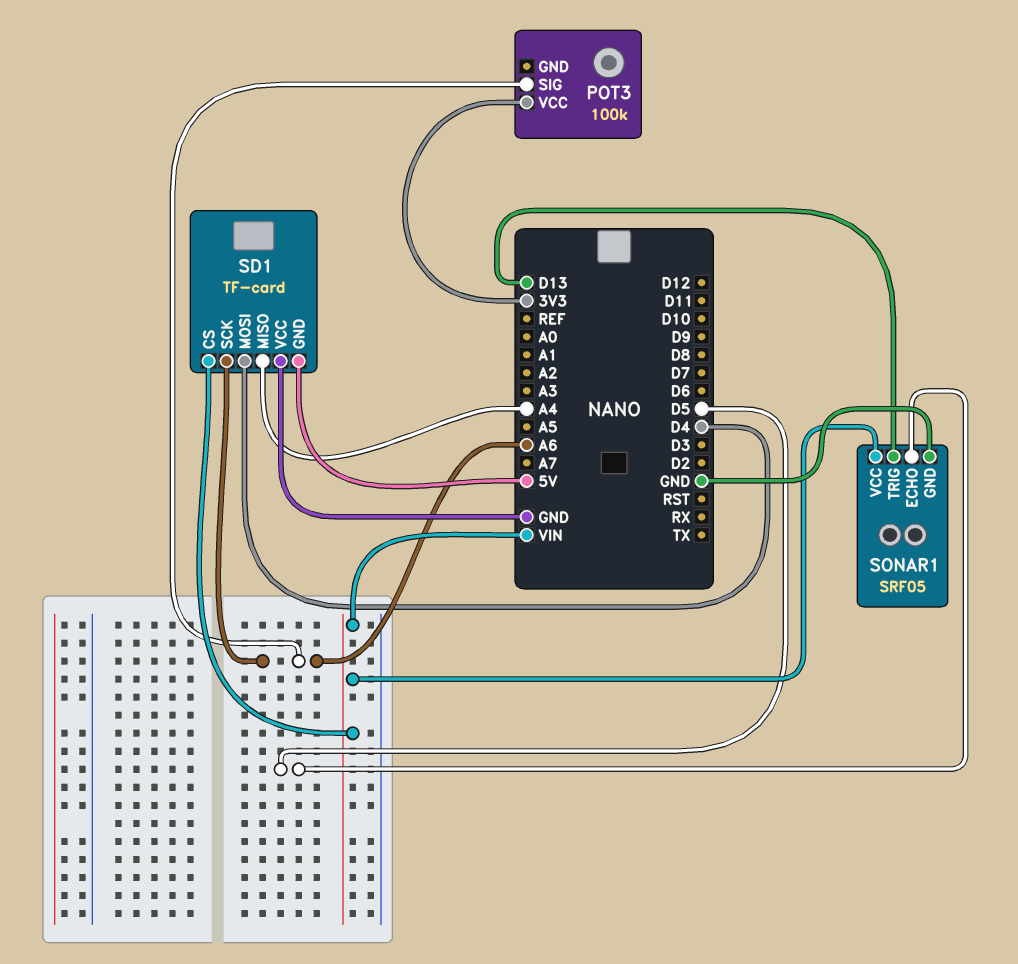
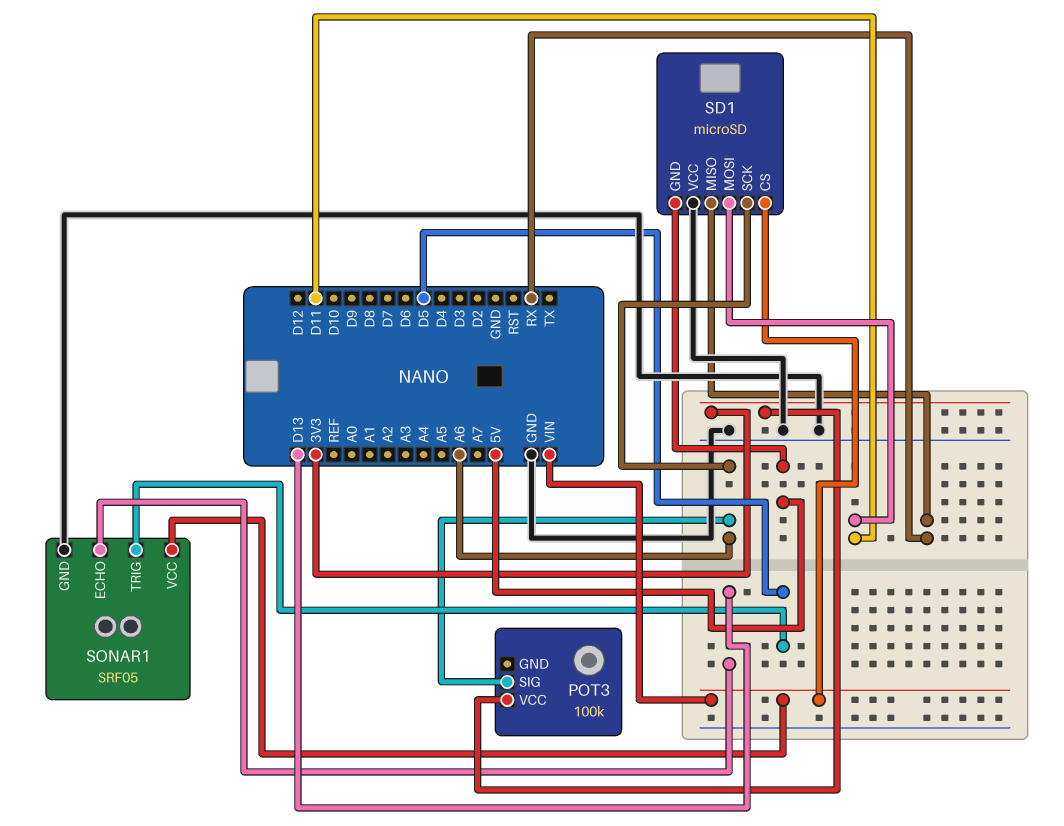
SD1: TF-card -> microSD
SD1 pin MISO: A4 -> RX
SD1 pin MOSI: D4 -> D11
SONAR1 pin ECHO: D5 -> D13
SONAR1 pin TRIG: D13 -> D5

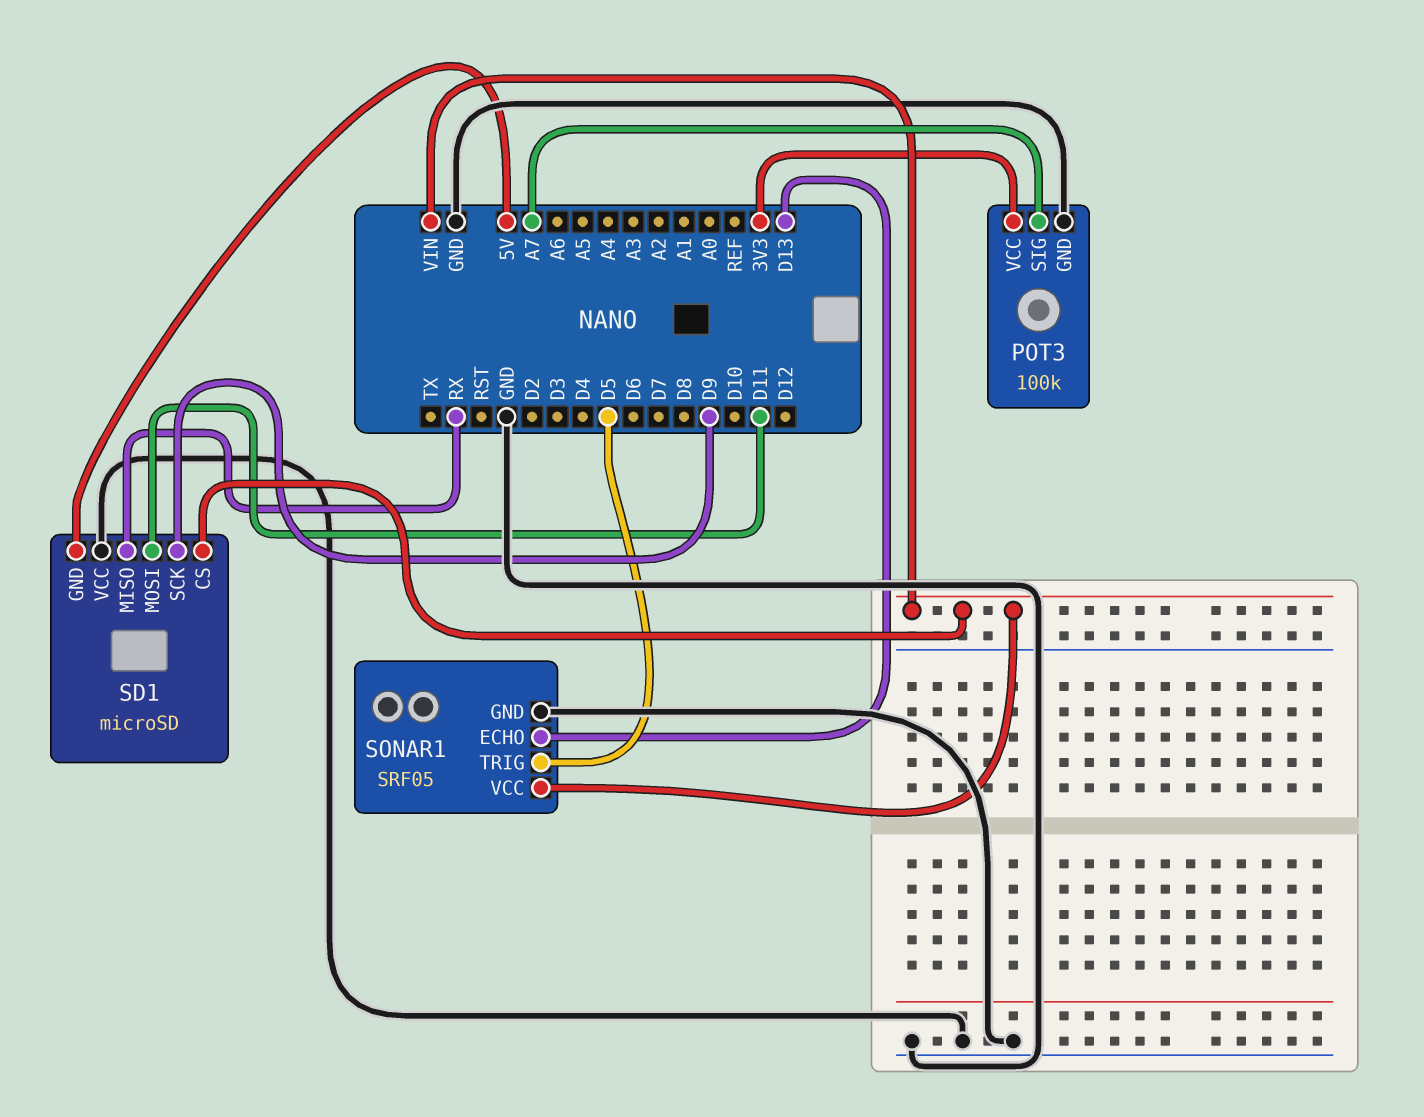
POT3 pin GND: none -> GND
POT3 pin SIG: A6 -> A7
SD1 pin SCK: A6 -> D9

